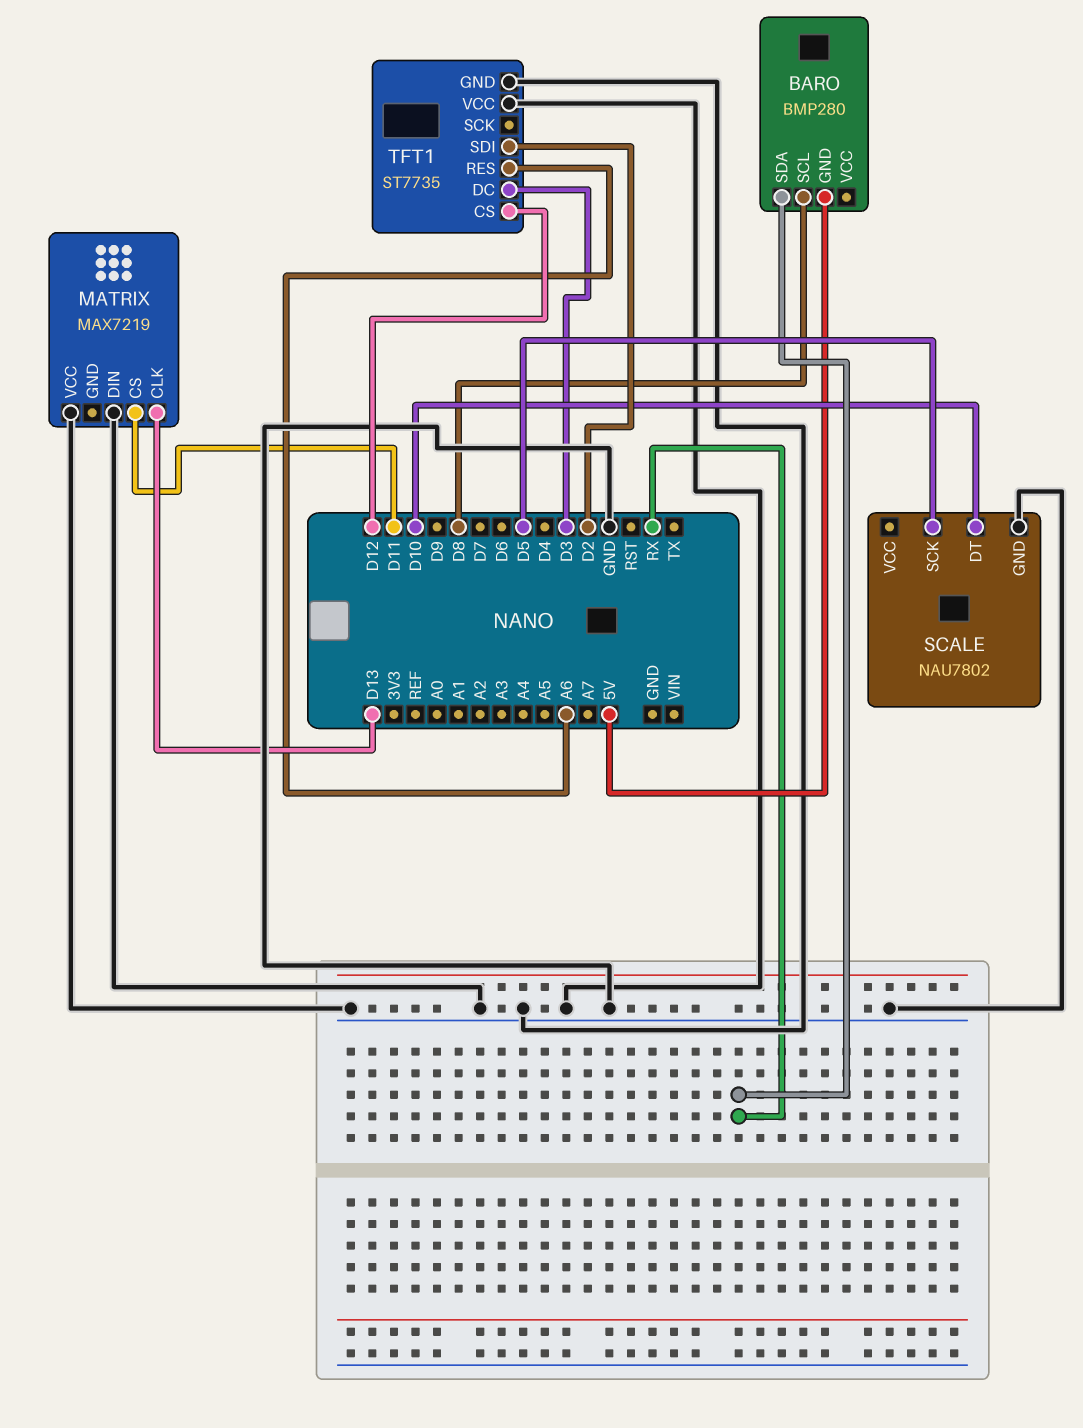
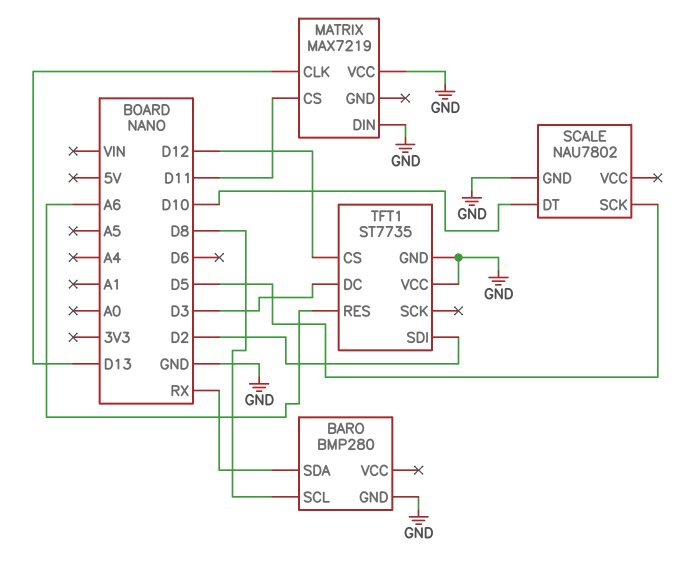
BARO pin GND: 5V -> GND

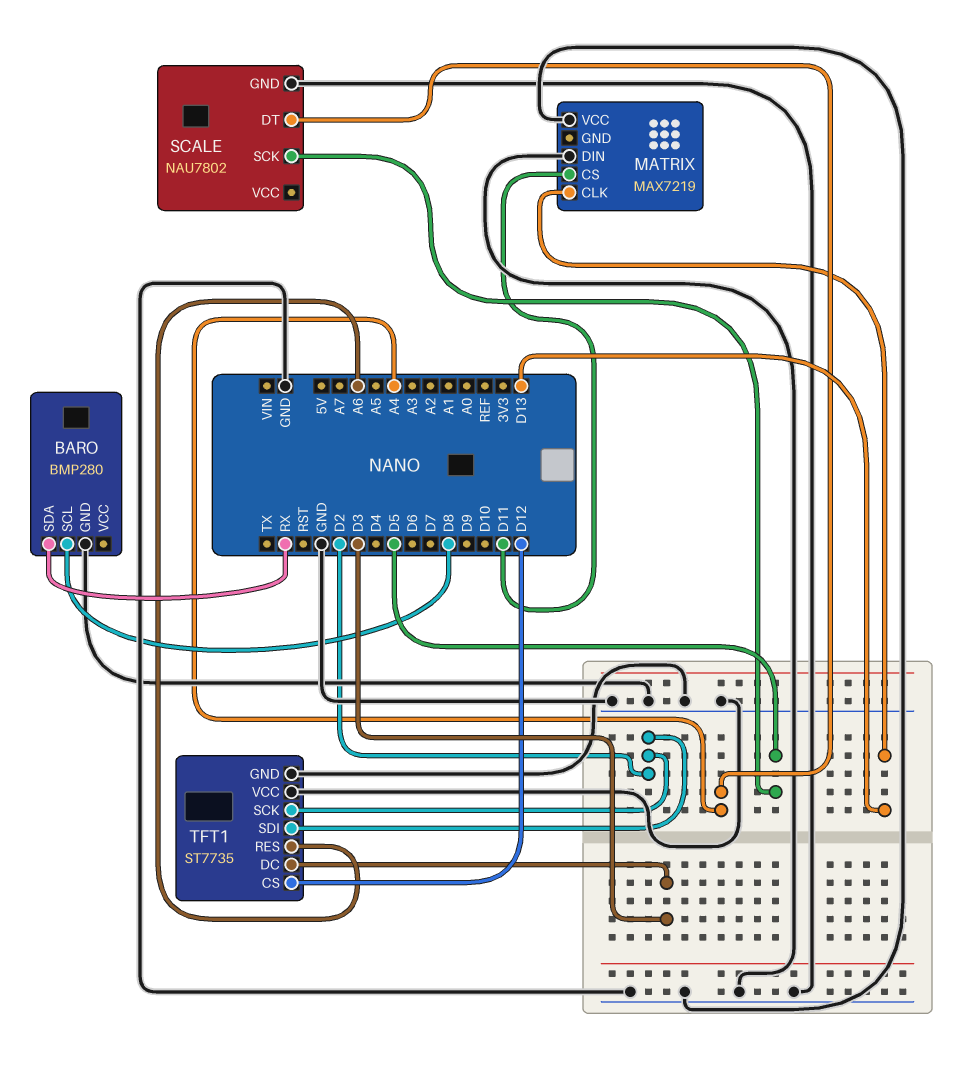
SCALE pin DT: D10 -> A4
TFT1 pin SCK: none -> D2

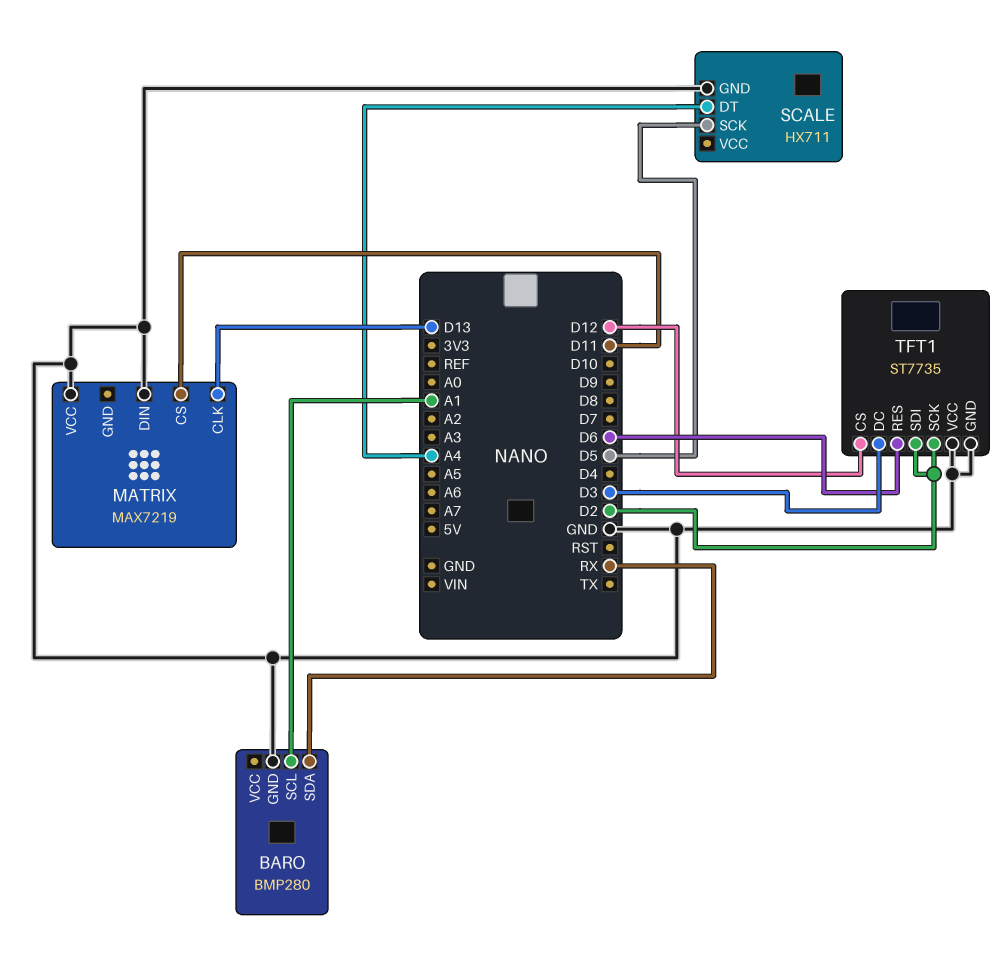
BARO pin SCL: D8 -> A1
SCALE: NAU7802 -> HX711
TFT1 pin RES: A6 -> D6

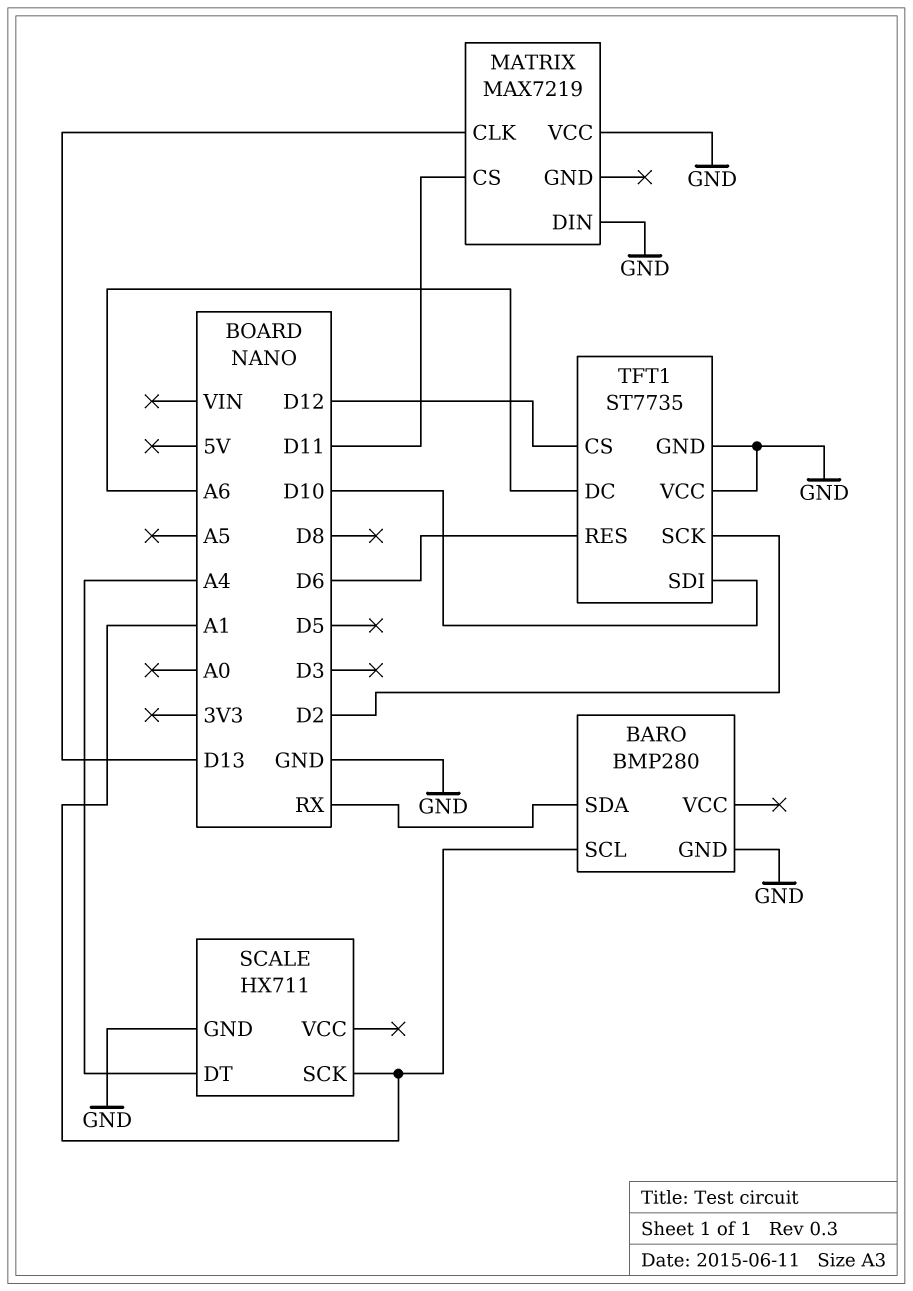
SCALE pin SCK: D5 -> A1
TFT1 pin DC: D3 -> A6
TFT1 pin SDI: D2 -> D10

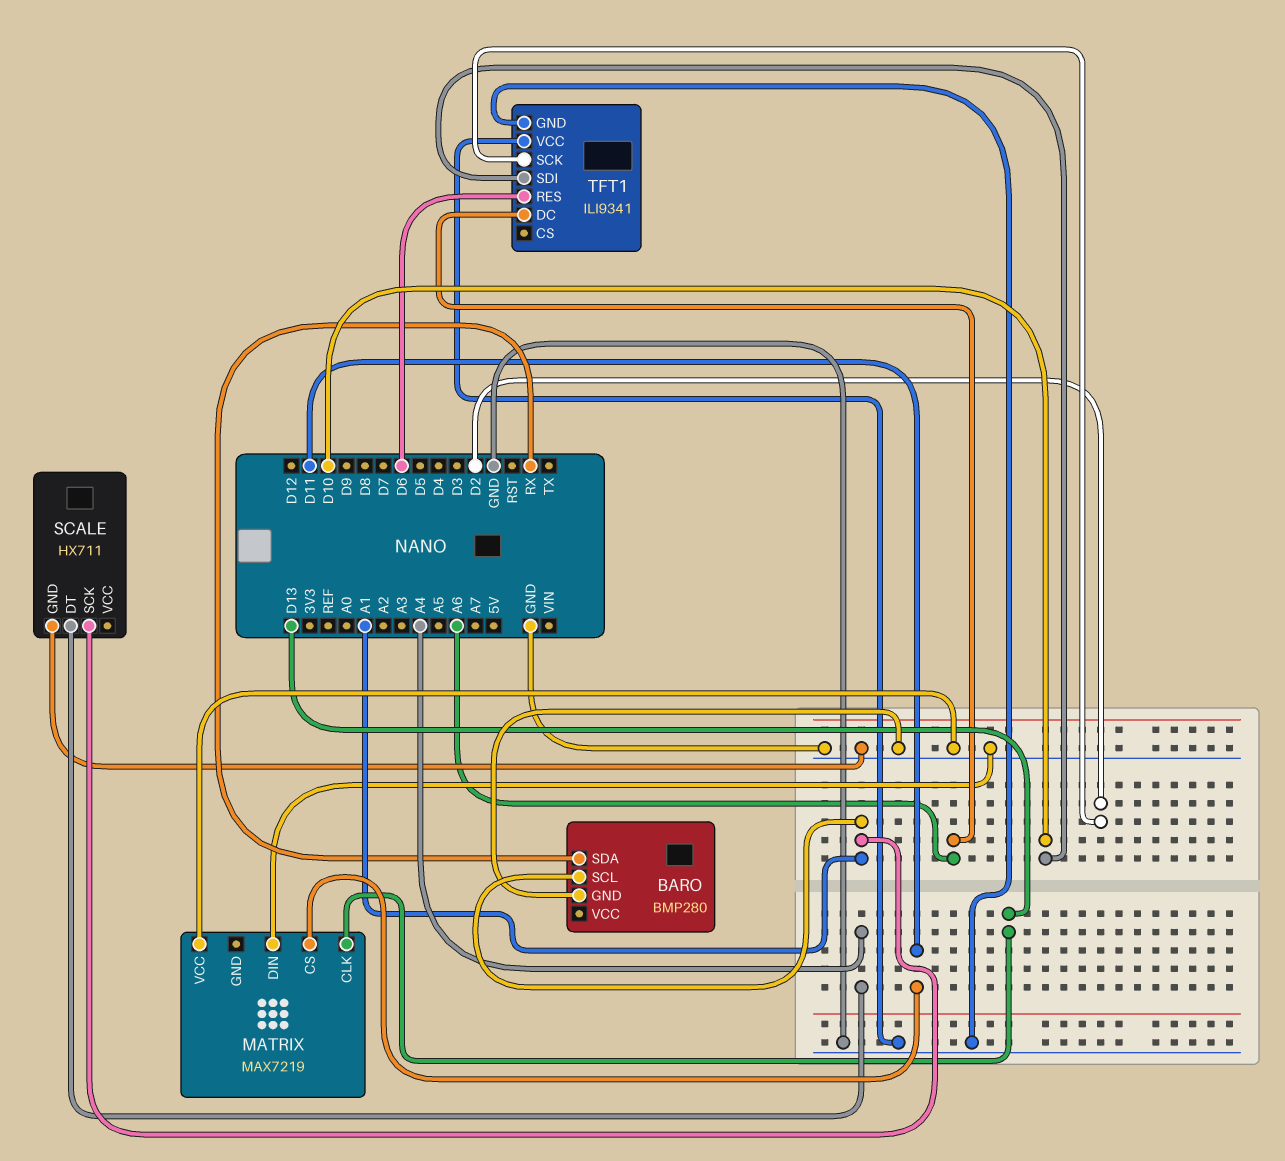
TFT1: ST7735 -> ILI9341
TFT1 pin CS: D12 -> none

